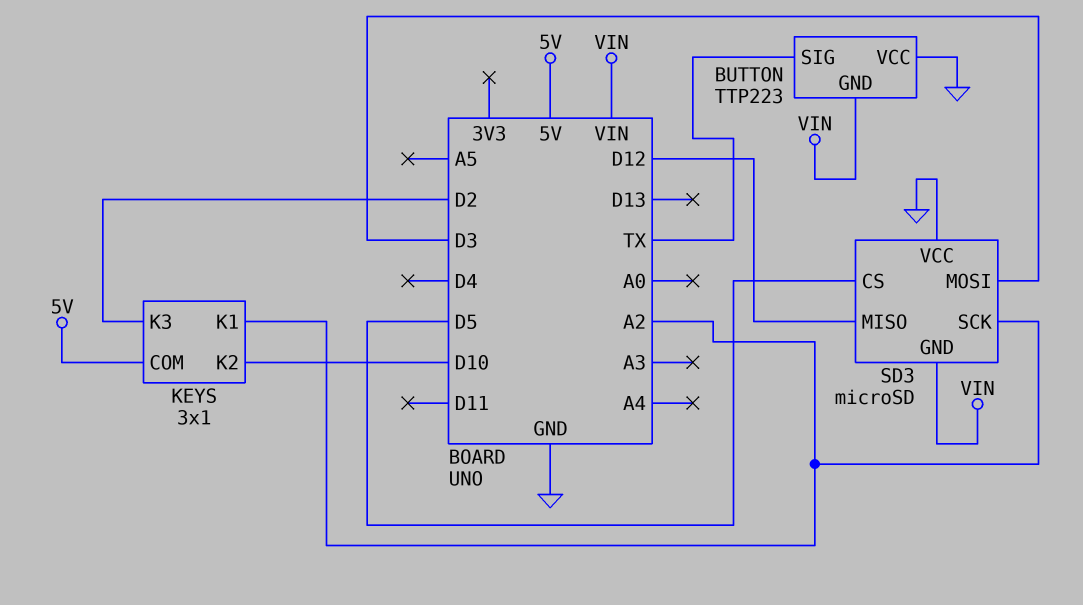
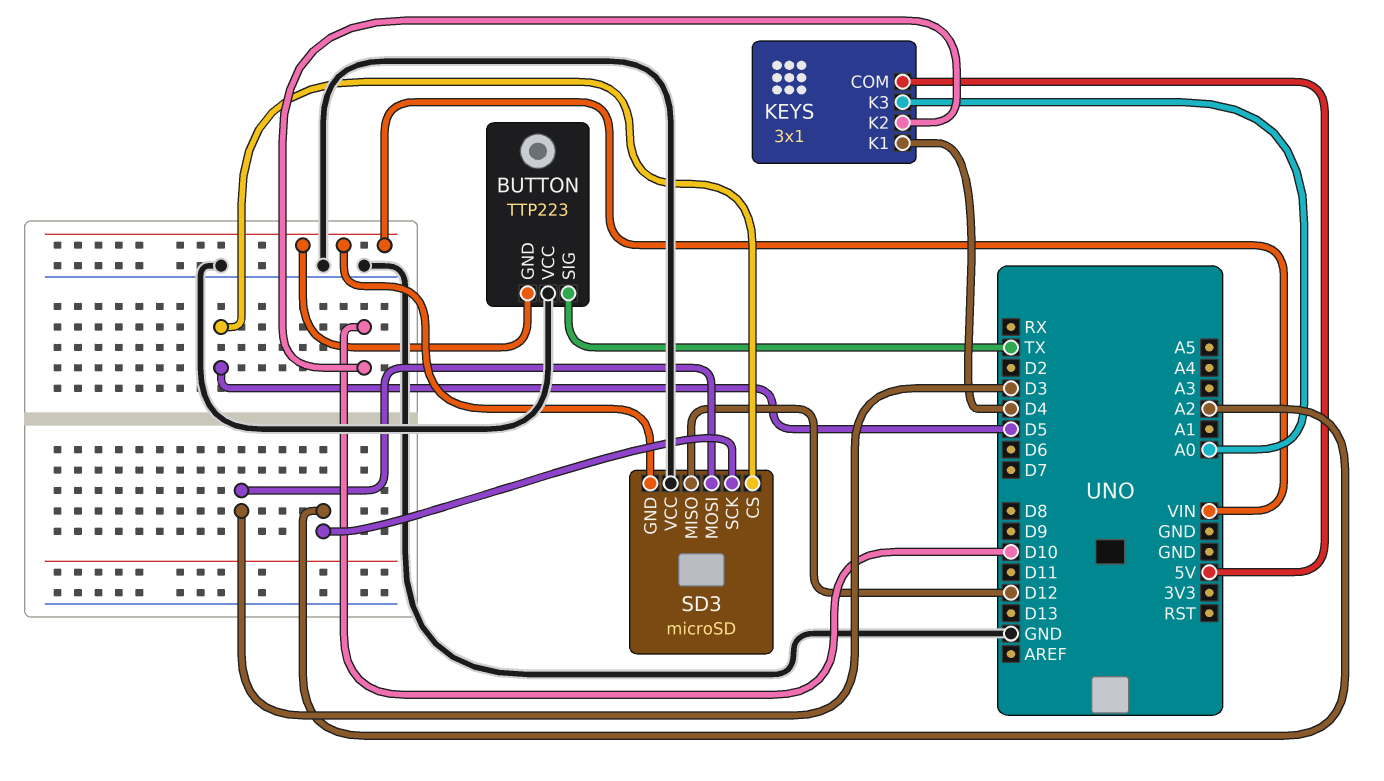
KEYS pin K1: A2 -> D4
KEYS pin K3: D2 -> A0

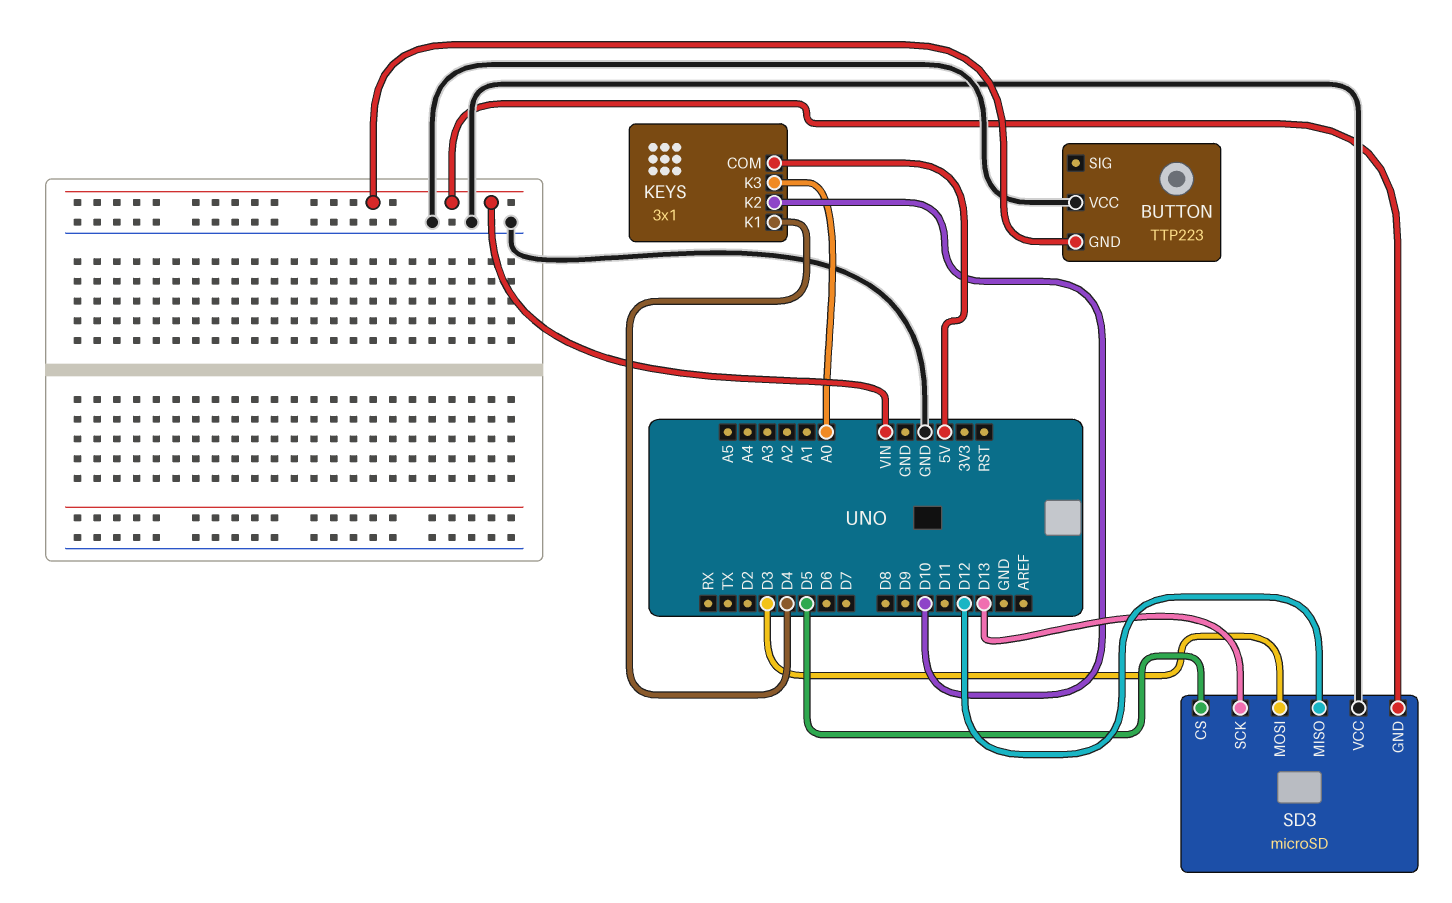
BUTTON pin SIG: TX -> none
SD3 pin SCK: A2 -> D13

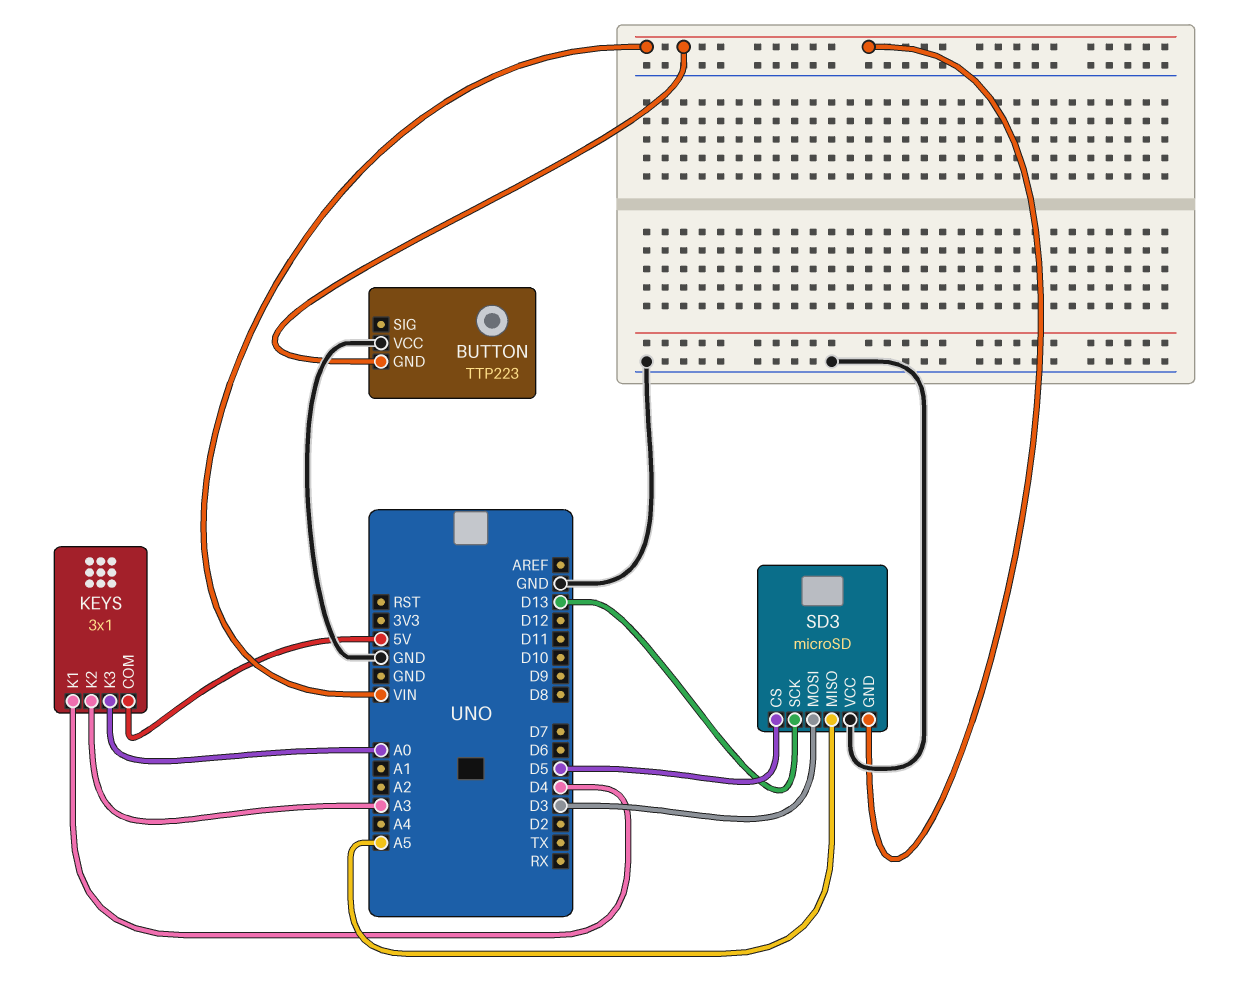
KEYS pin K2: D10 -> A3
SD3 pin MISO: D12 -> A5

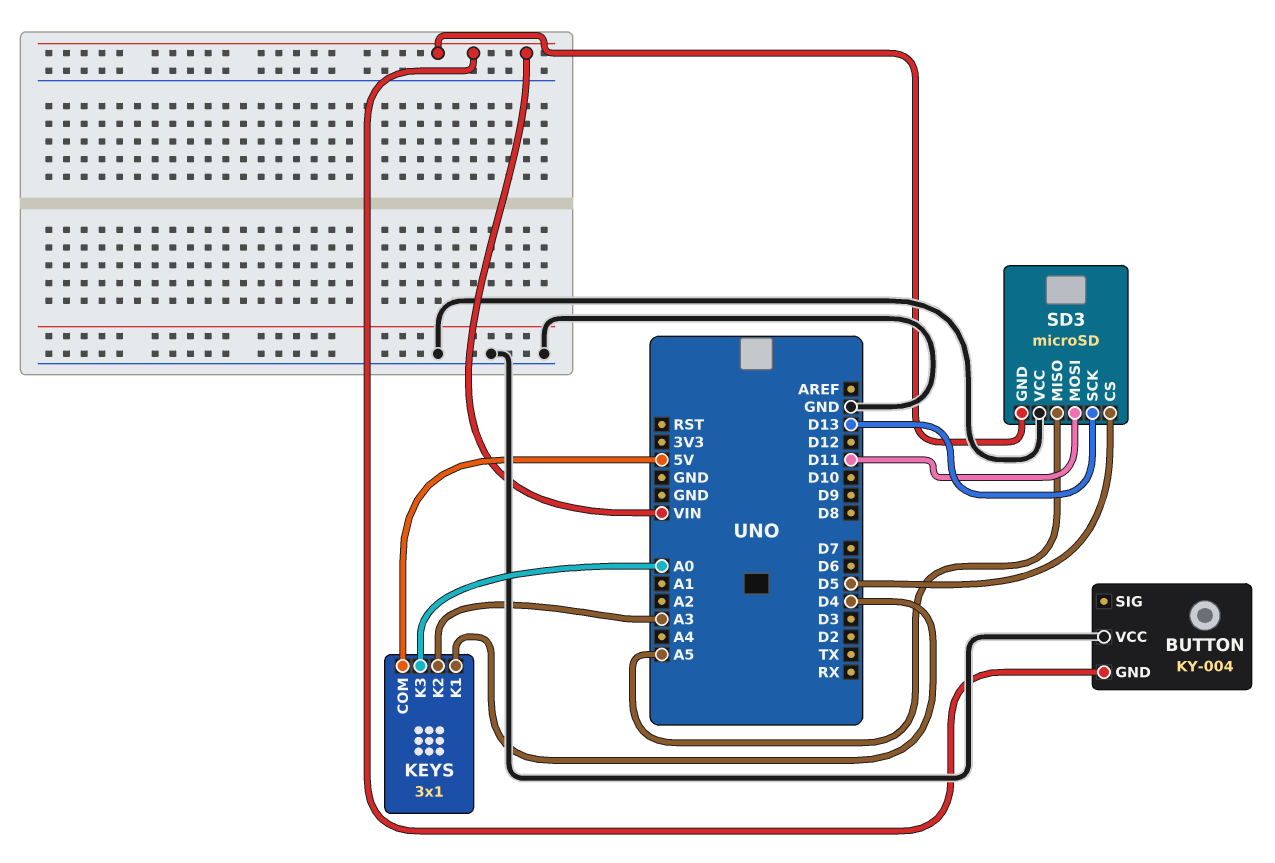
BUTTON: TTP223 -> KY-004
SD3 pin MOSI: D3 -> D11

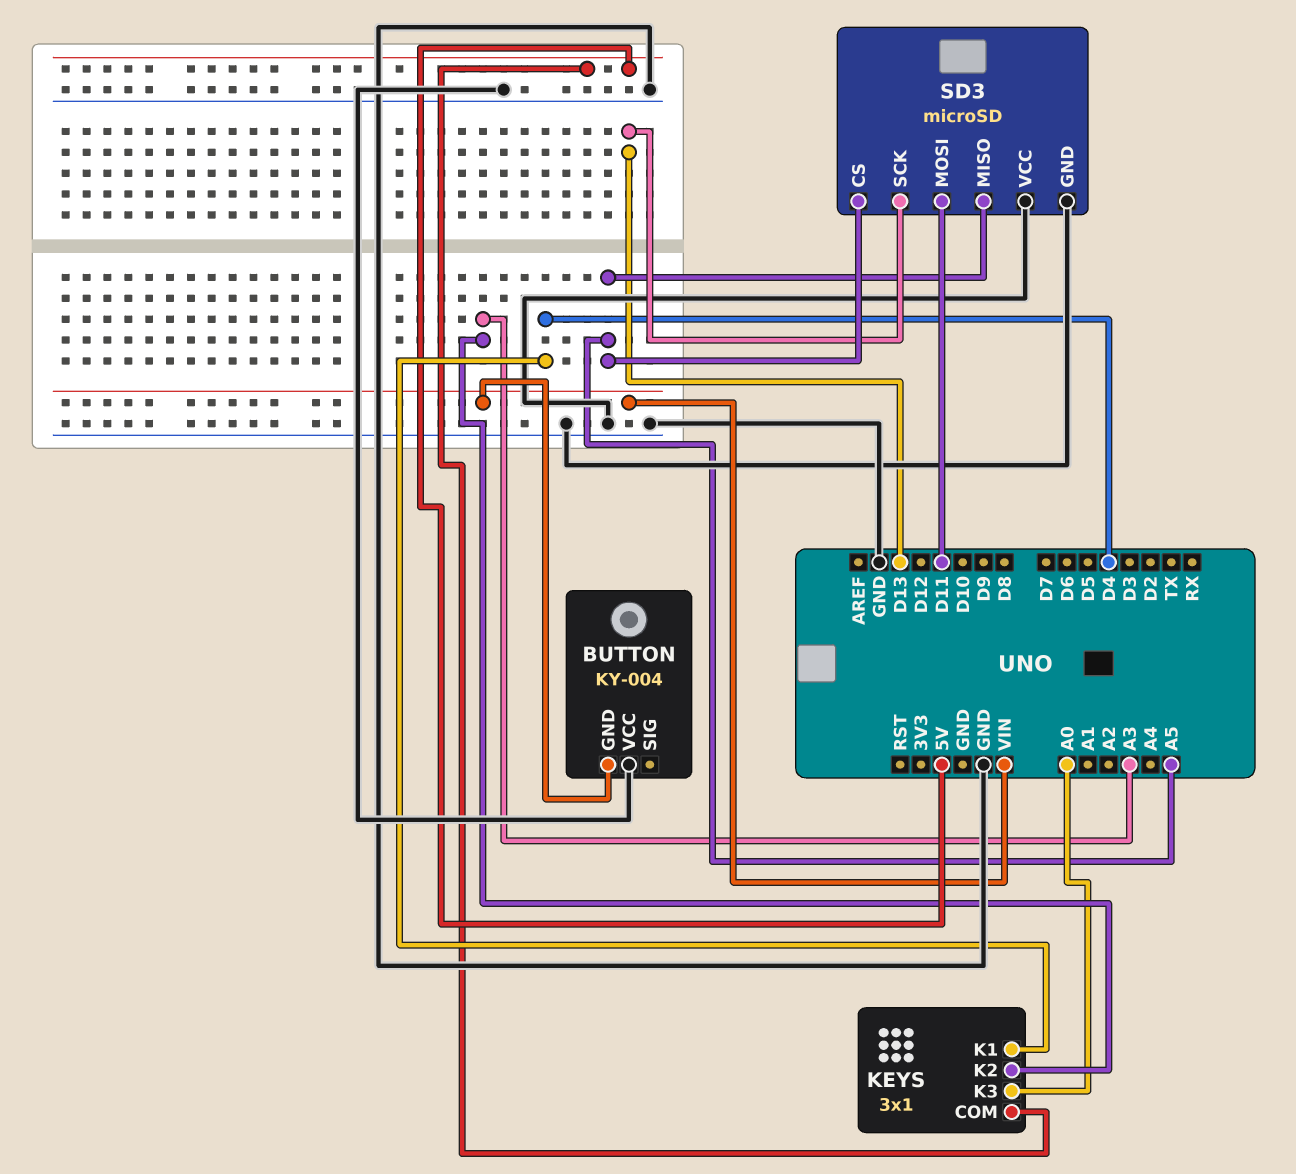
SD3 pin CS: D5 -> A5
SD3 pin GND: VIN -> GND

